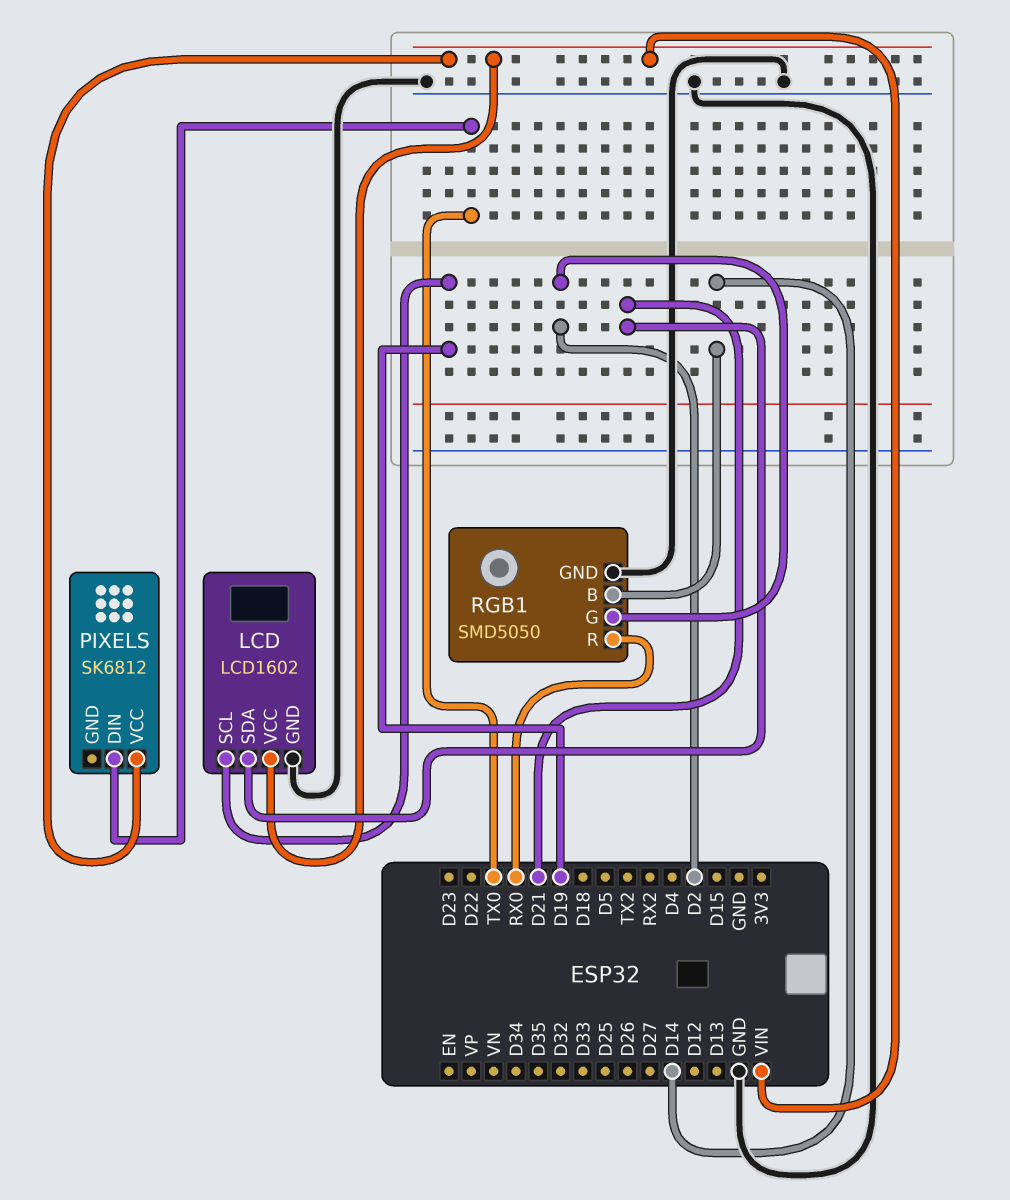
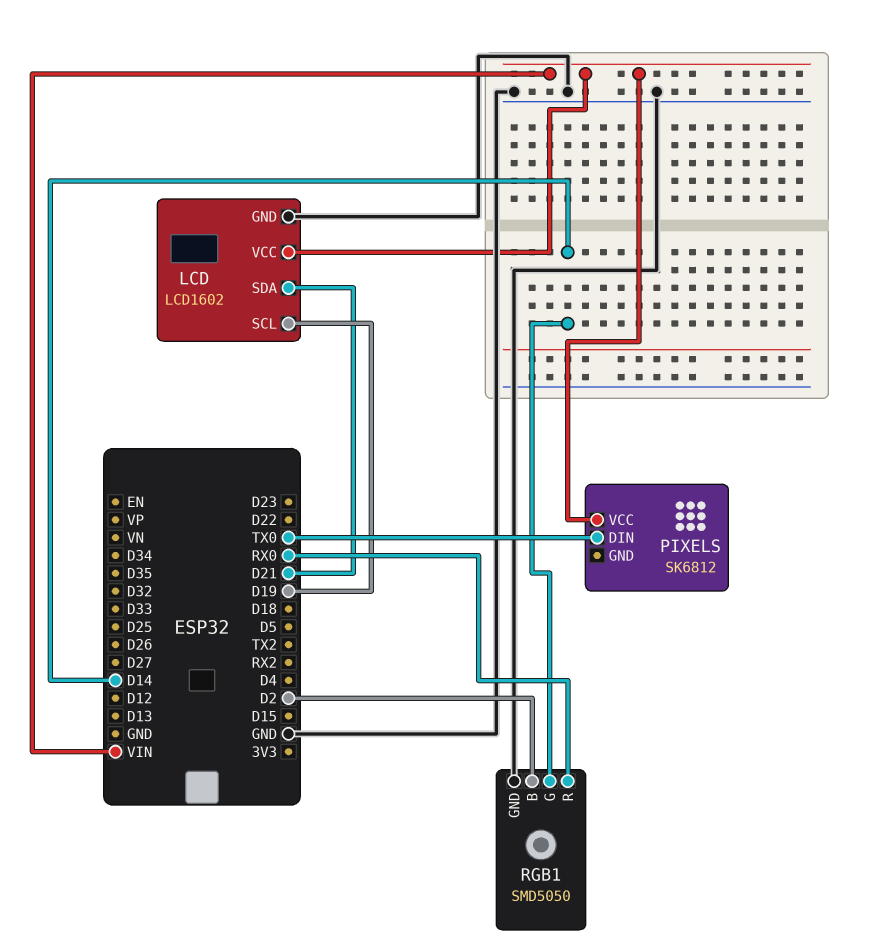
RGB1 pin B: D14 -> D2
RGB1 pin G: D2 -> D14

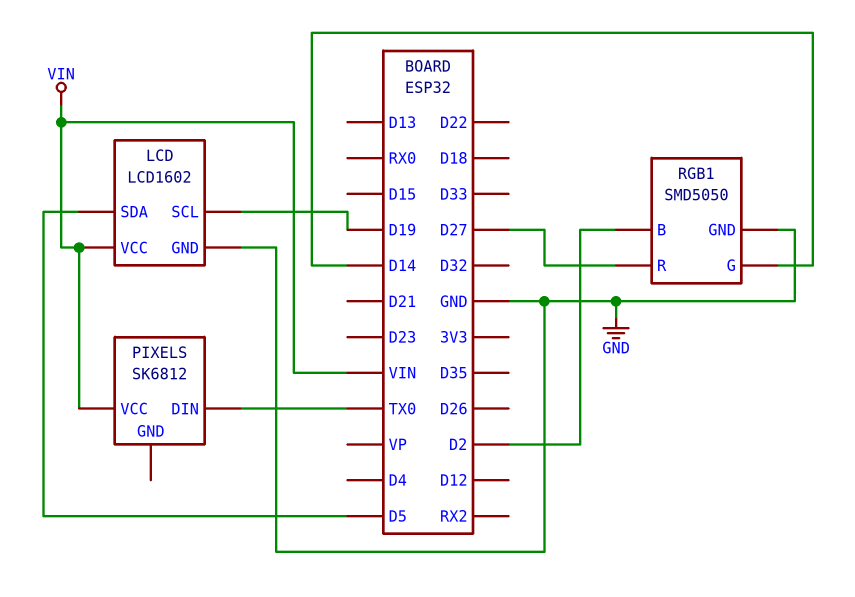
LCD pin SDA: D21 -> D5
RGB1 pin R: RX0 -> D27

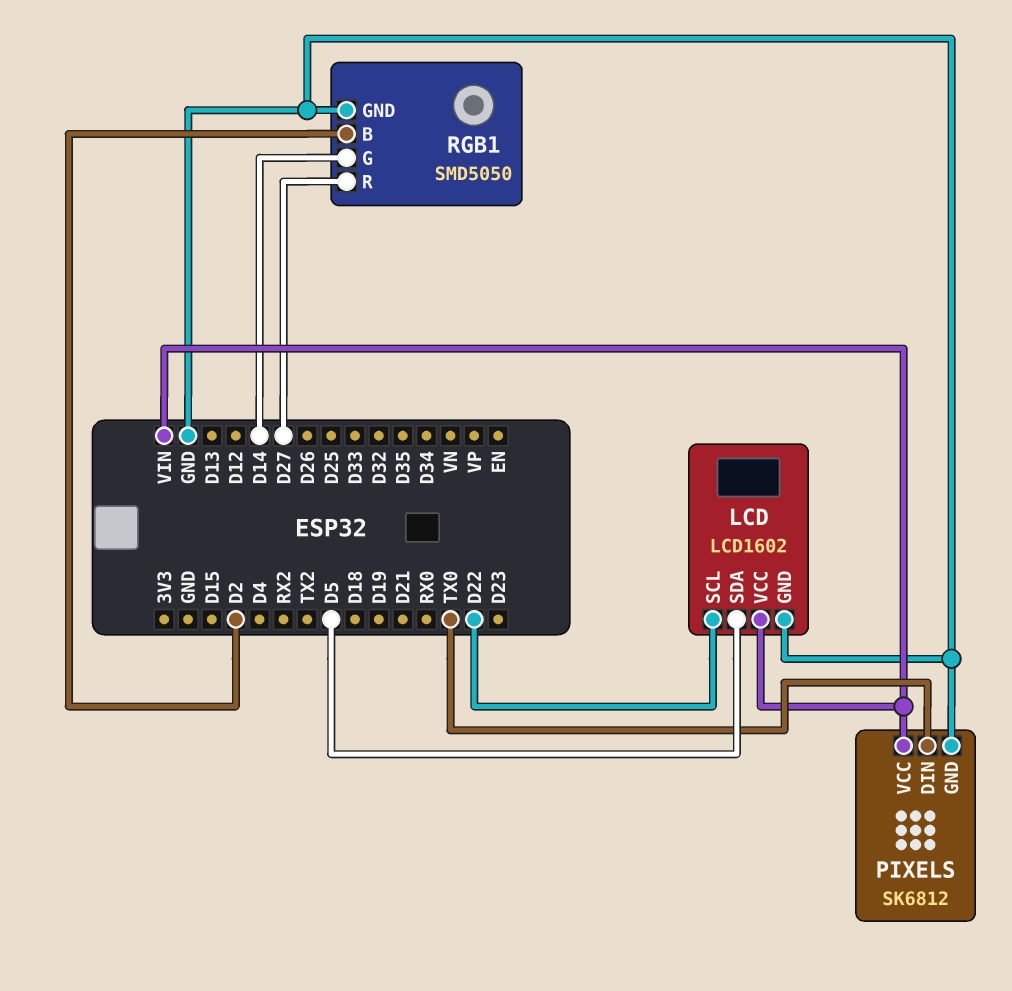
LCD pin SCL: D19 -> D22
PIXELS pin GND: none -> GND

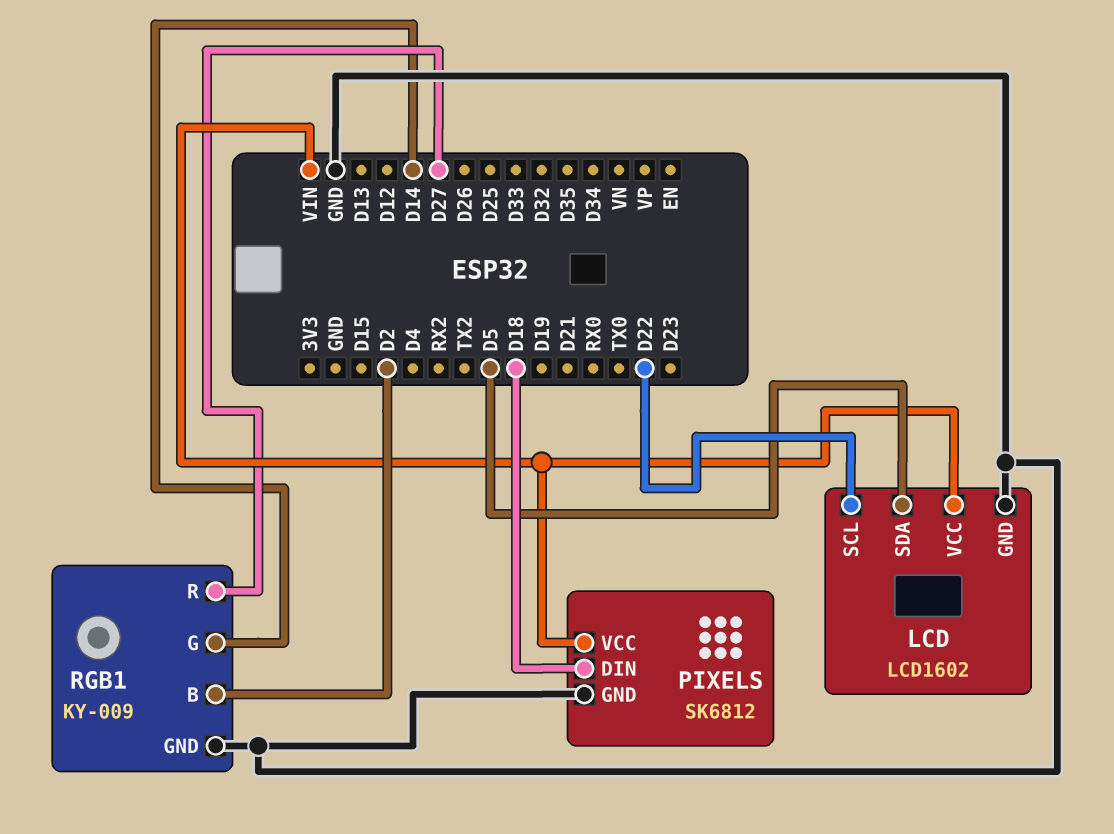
PIXELS pin DIN: TX0 -> D18
RGB1: SMD5050 -> KY-009

